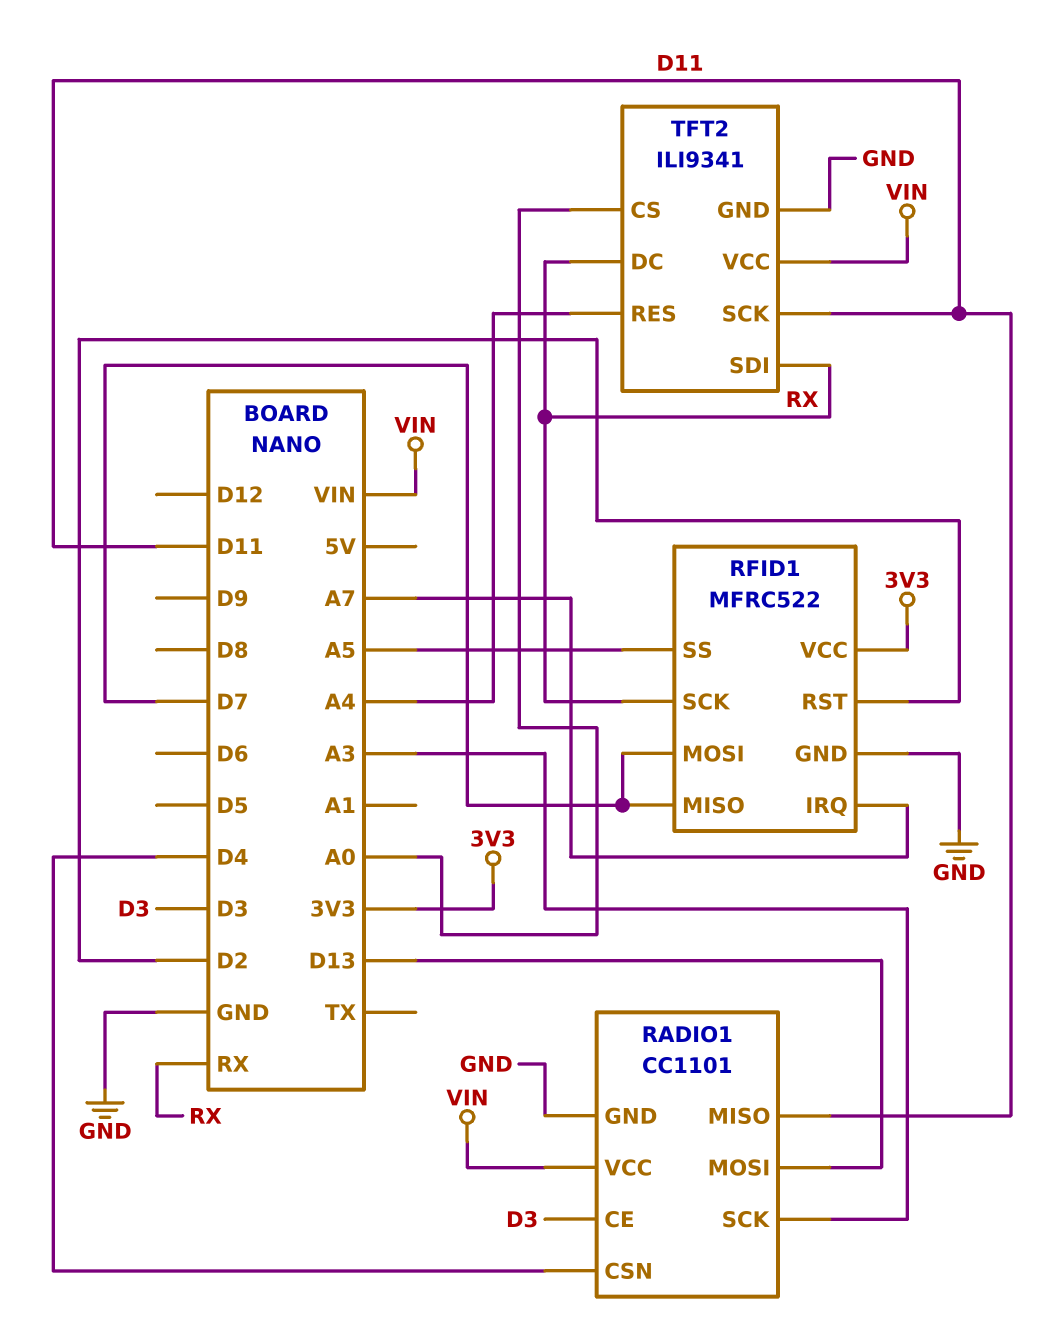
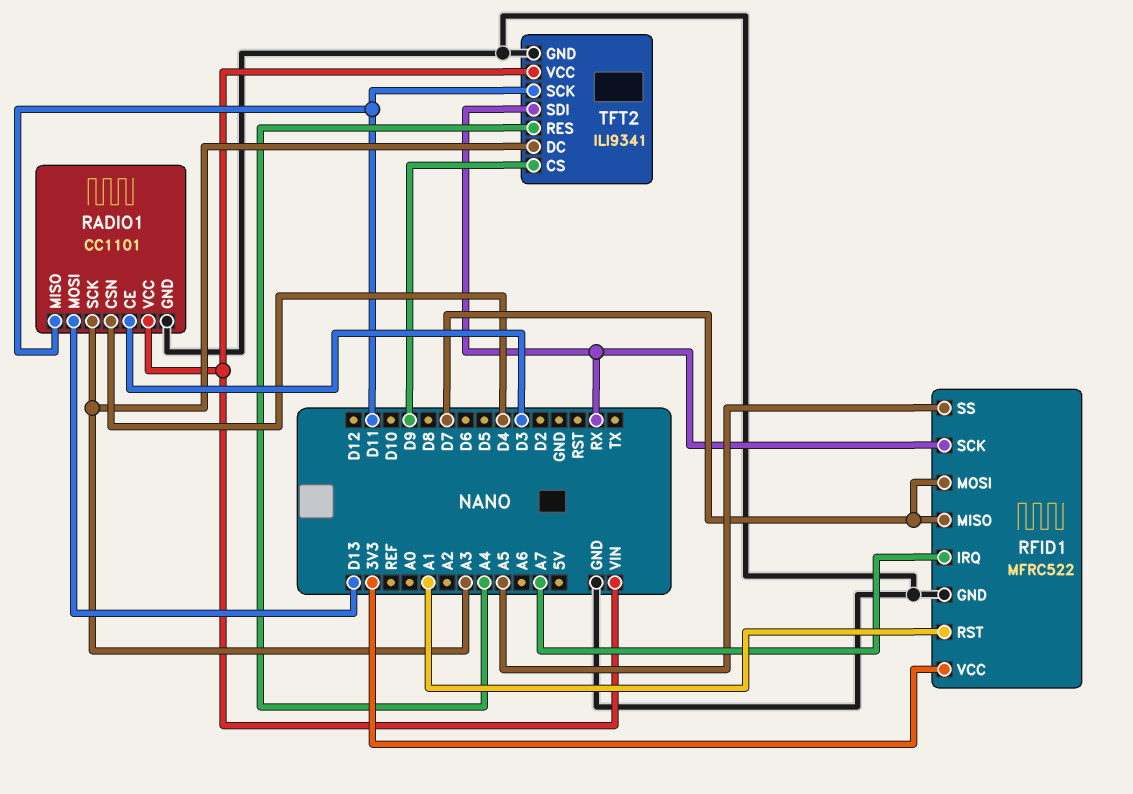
RFID1 pin RST: D2 -> A1
TFT2 pin CS: A0 -> D9
TFT2 pin DC: RX -> A3

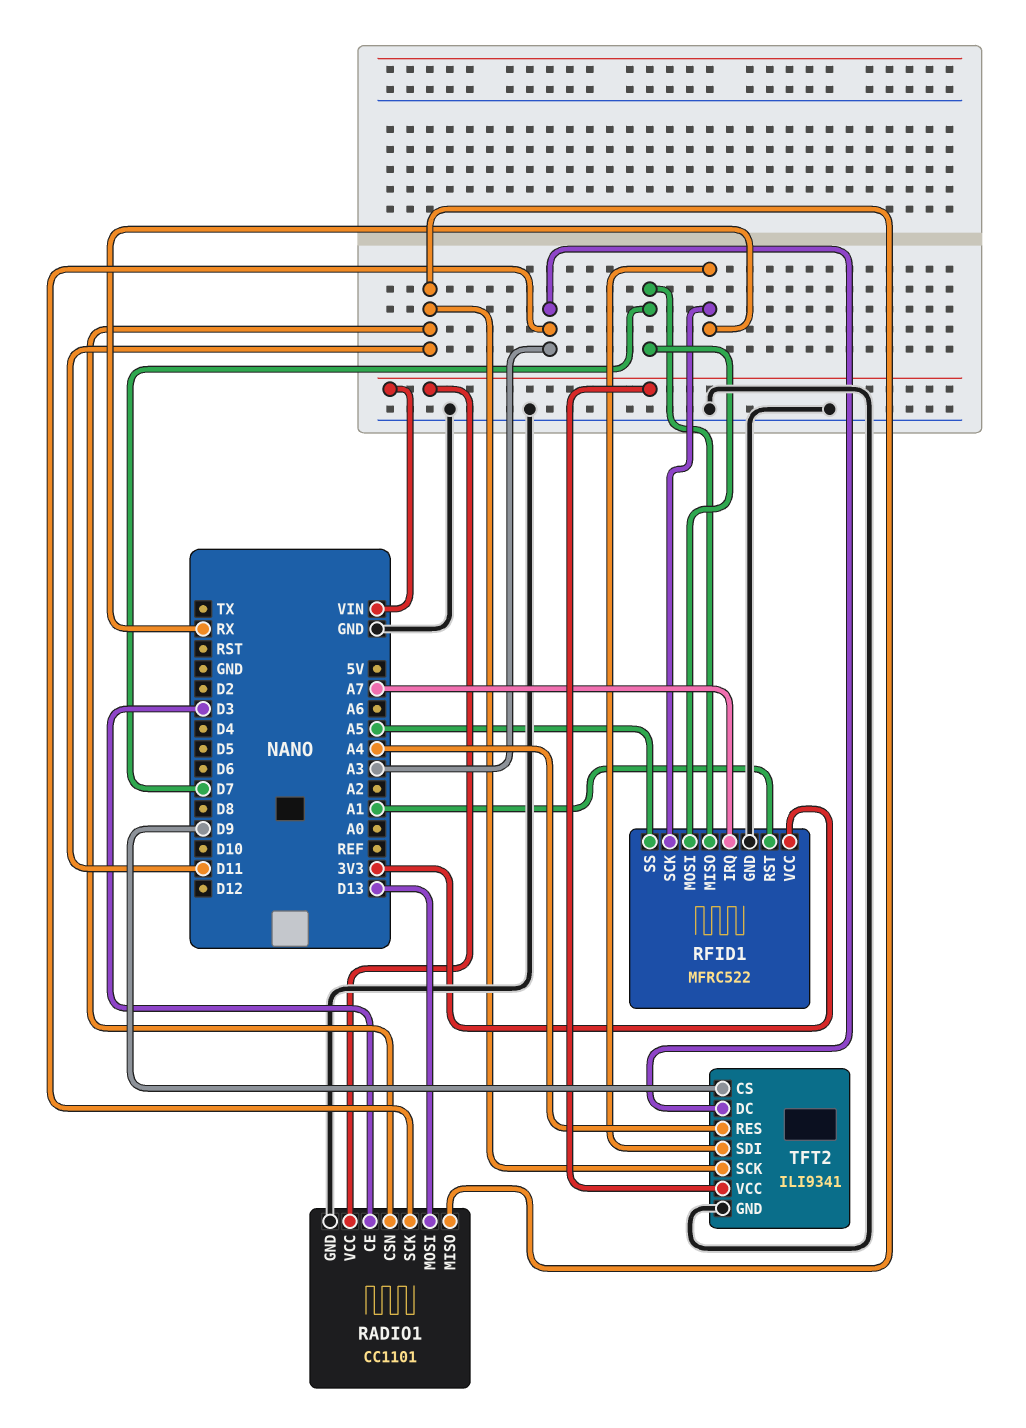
RADIO1 pin CSN: D4 -> D11

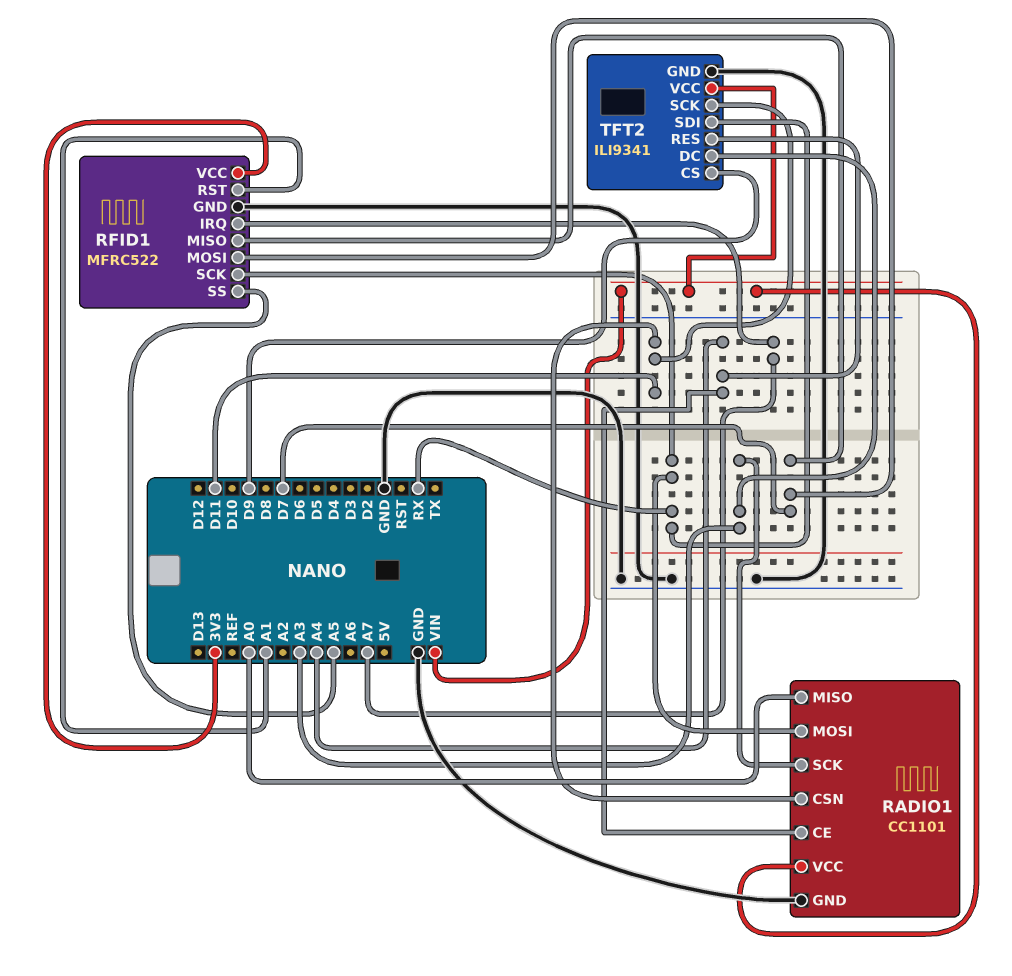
RADIO1 pin CE: D3 -> A4
RADIO1 pin MISO: D11 -> A0
RADIO1 pin MOSI: D13 -> RX

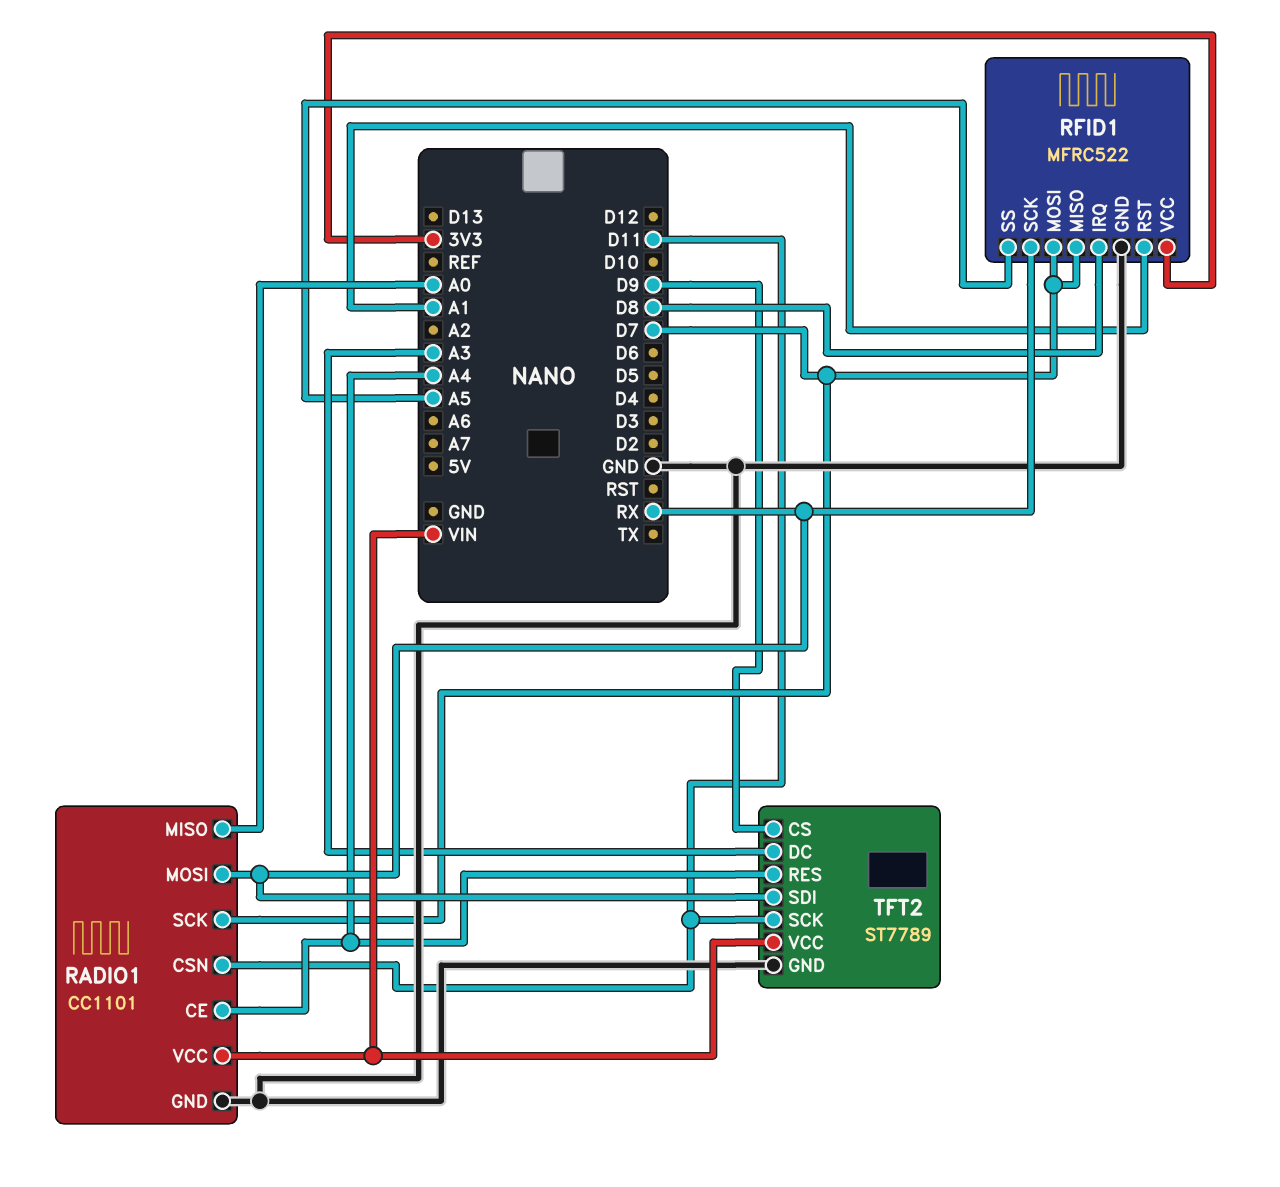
RADIO1 pin SCK: A3 -> D7
RFID1 pin IRQ: A7 -> D8
TFT2: ILI9341 -> ST7789

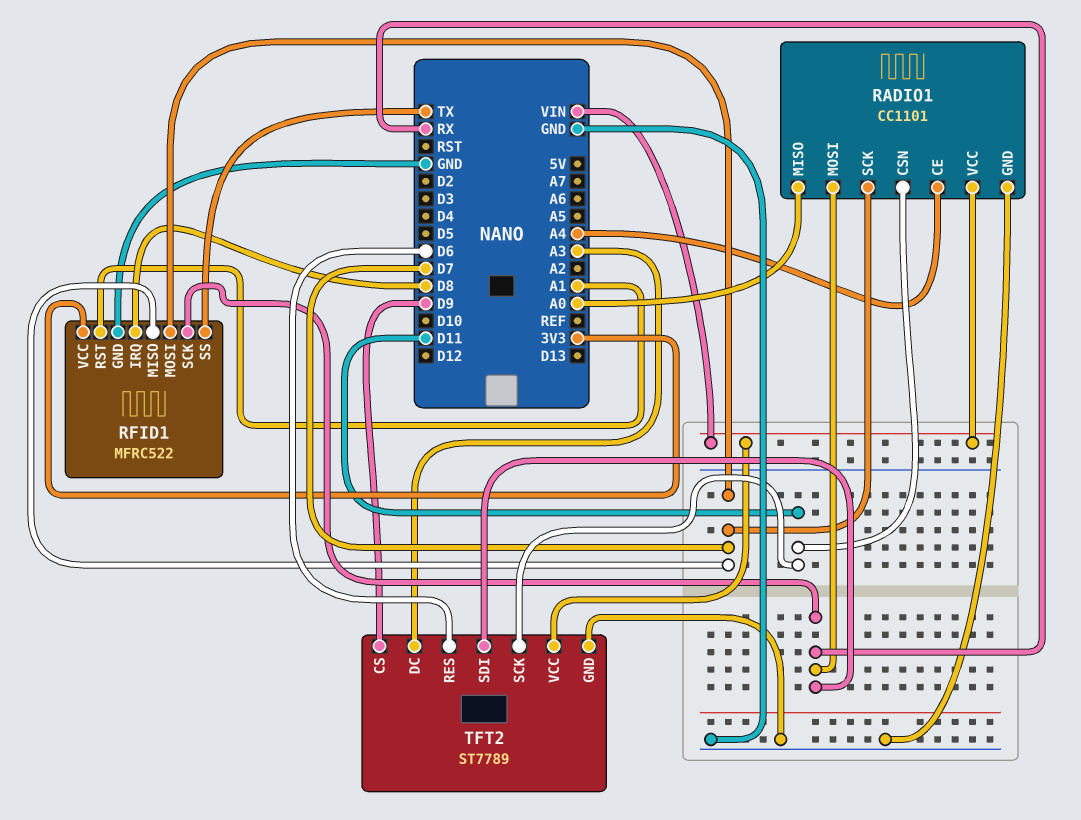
RFID1 pin SS: A5 -> TX
TFT2 pin RES: A4 -> D6

